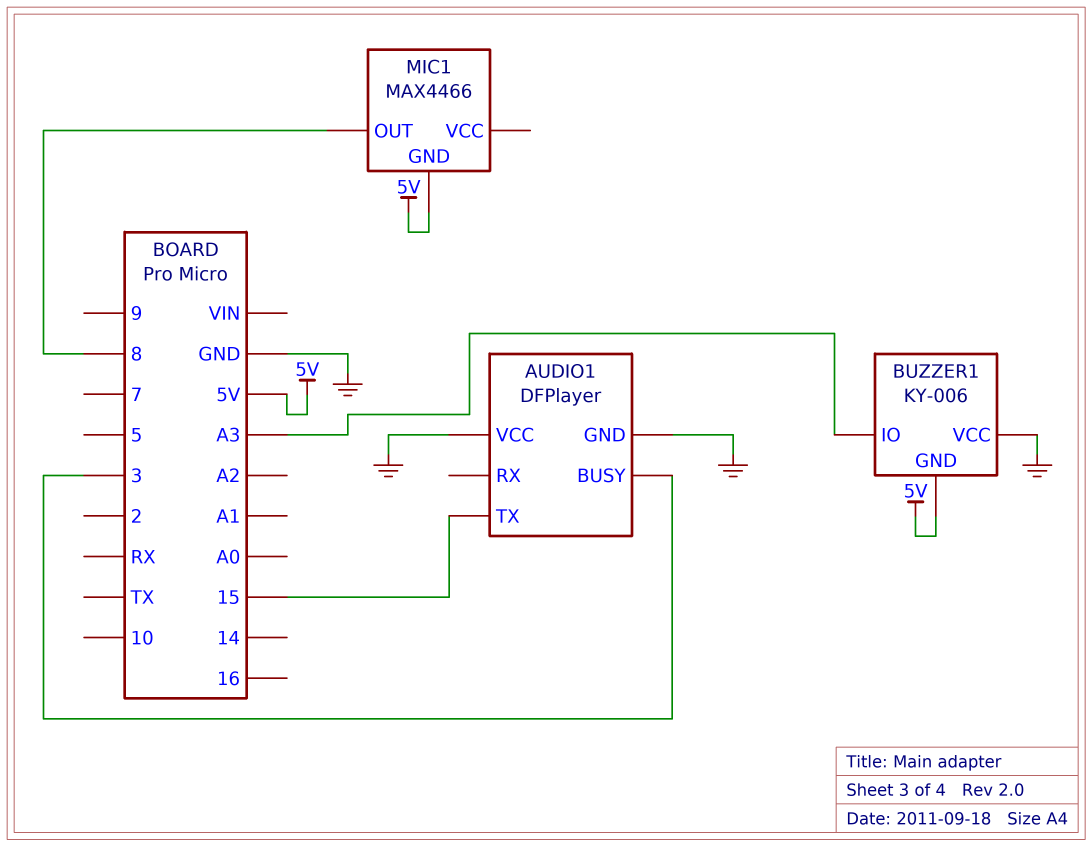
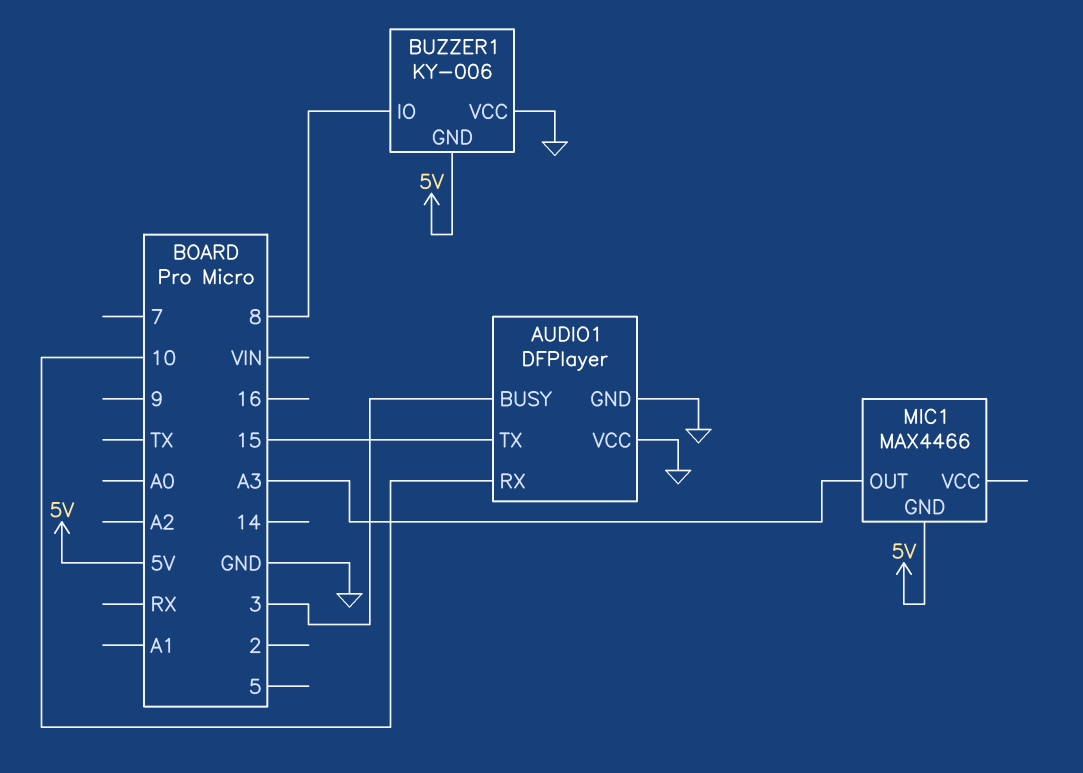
AUDIO1 pin RX: none -> 10
BUZZER1 pin IO: A3 -> 8
MIC1 pin OUT: 8 -> A3

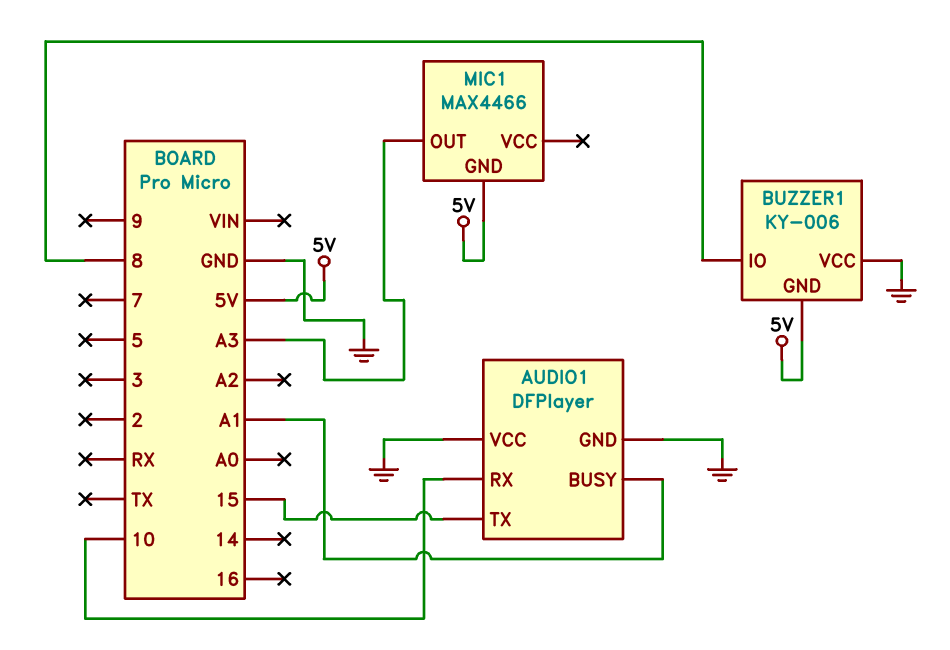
AUDIO1 pin BUSY: 3 -> A1

